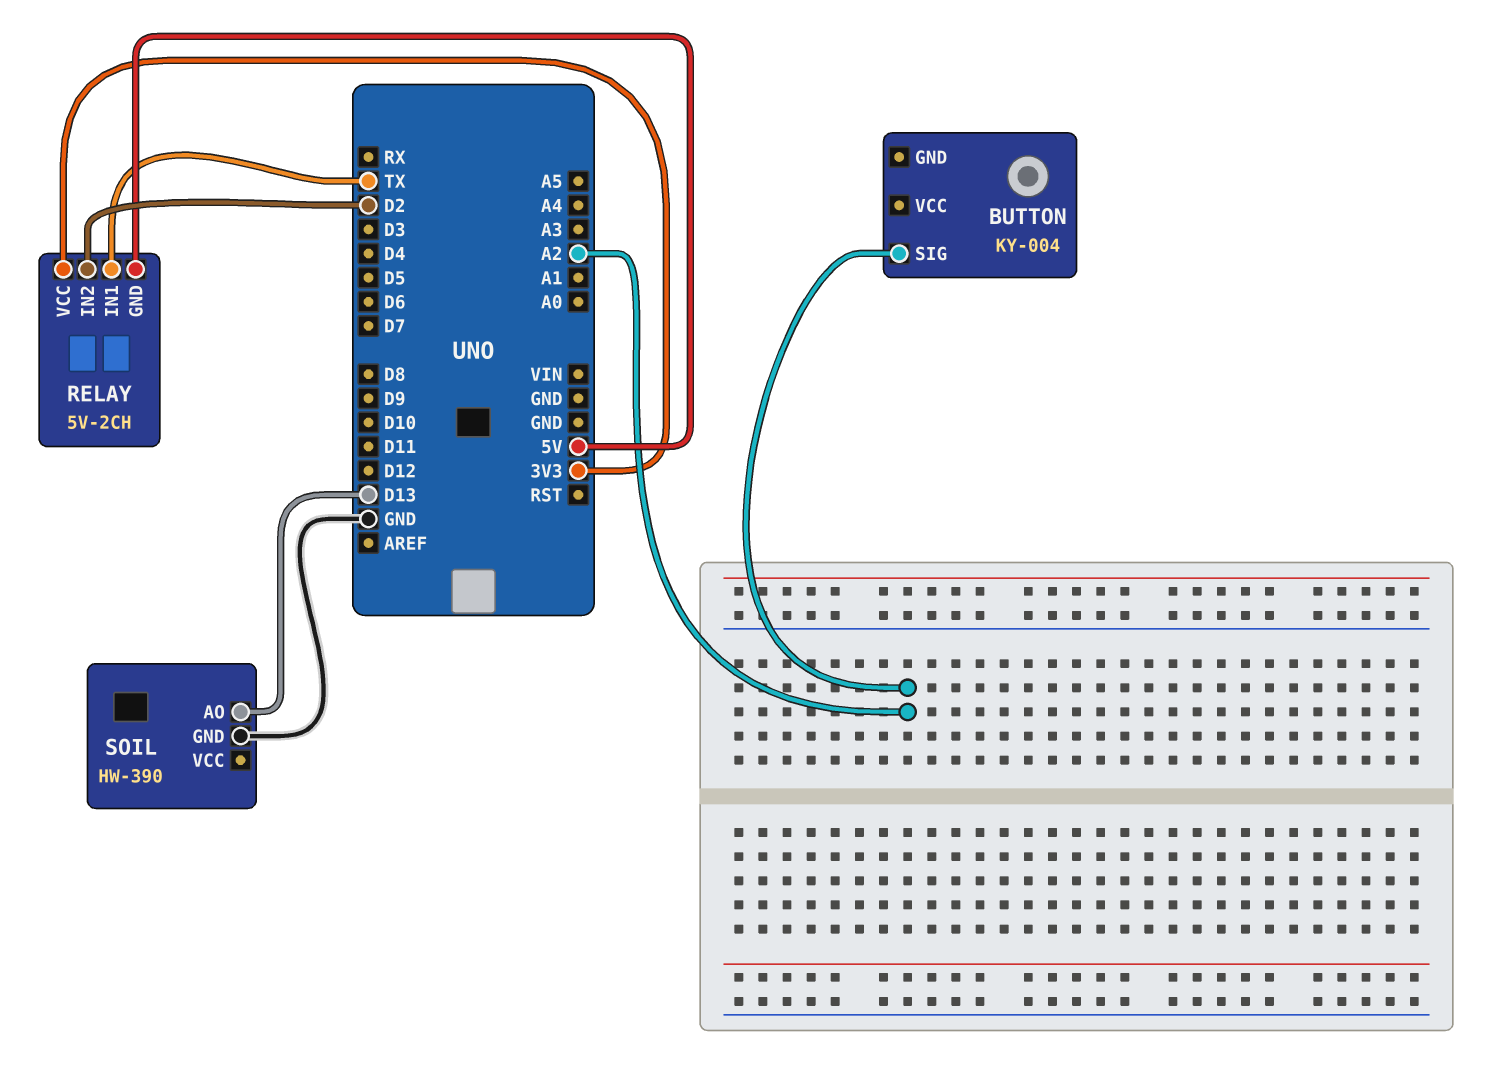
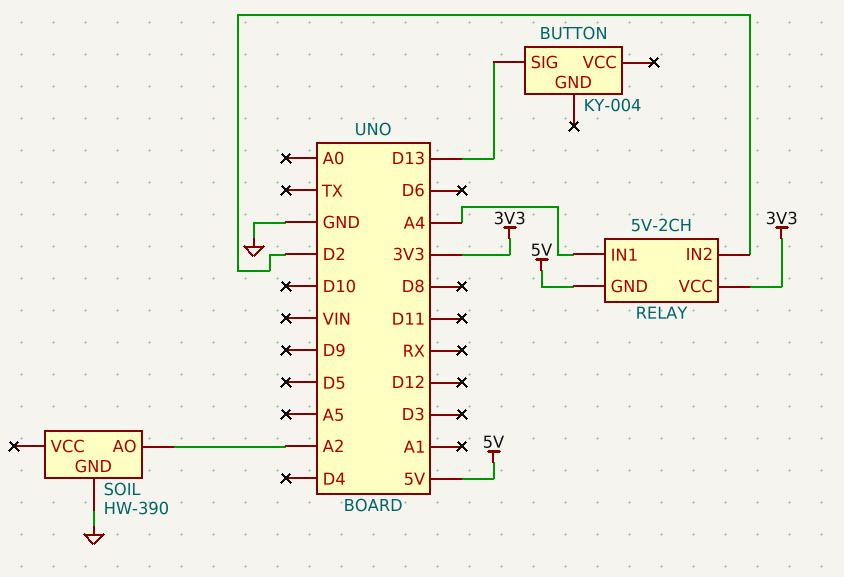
BUTTON pin SIG: A2 -> D13
RELAY pin IN1: TX -> A4
SOIL pin AO: D13 -> A2

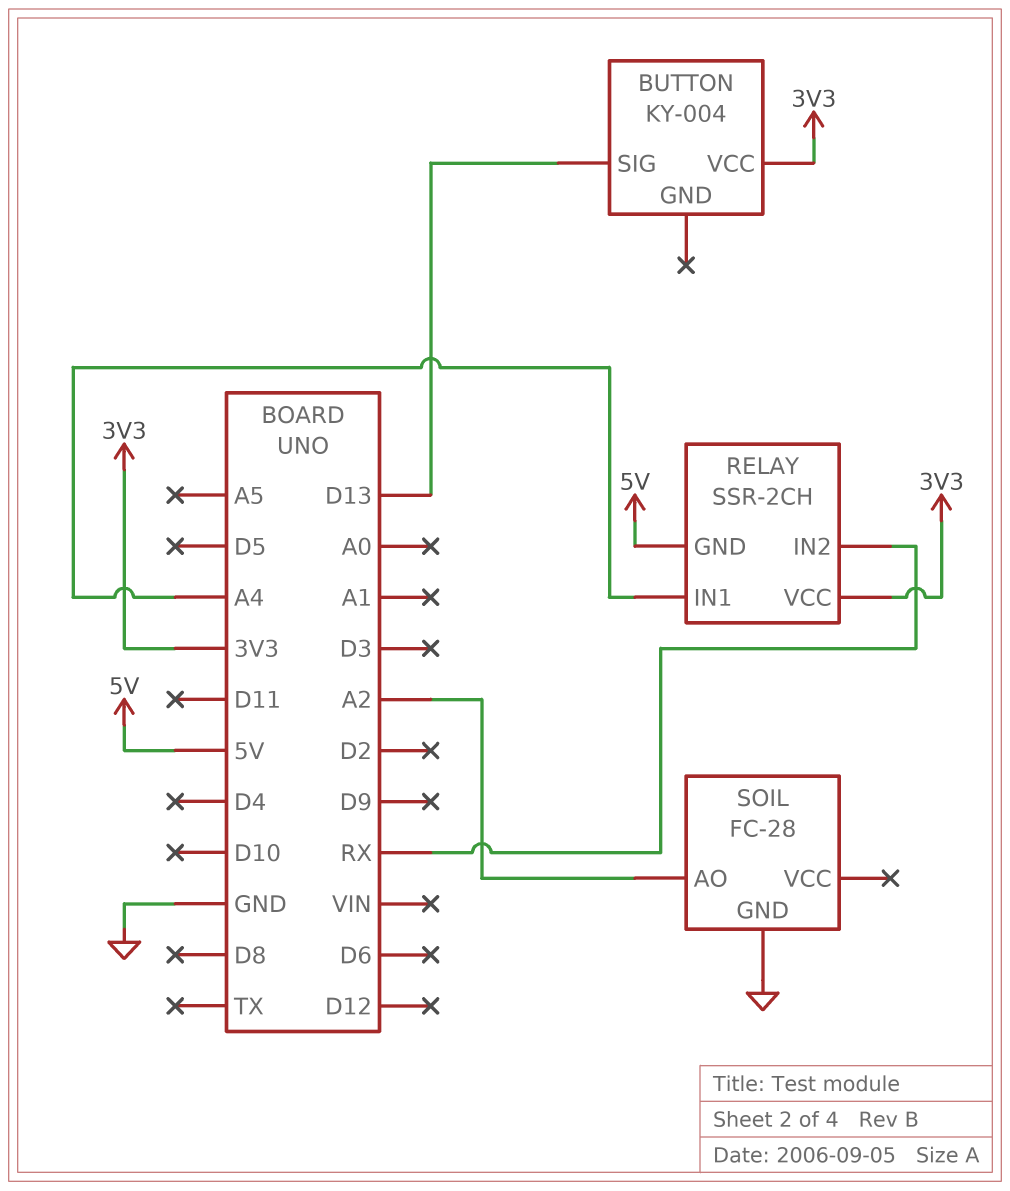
BUTTON pin VCC: none -> 3V3
RELAY: 5V-2CH -> SSR-2CH
RELAY pin IN2: D2 -> RX
SOIL: HW-390 -> FC-28

